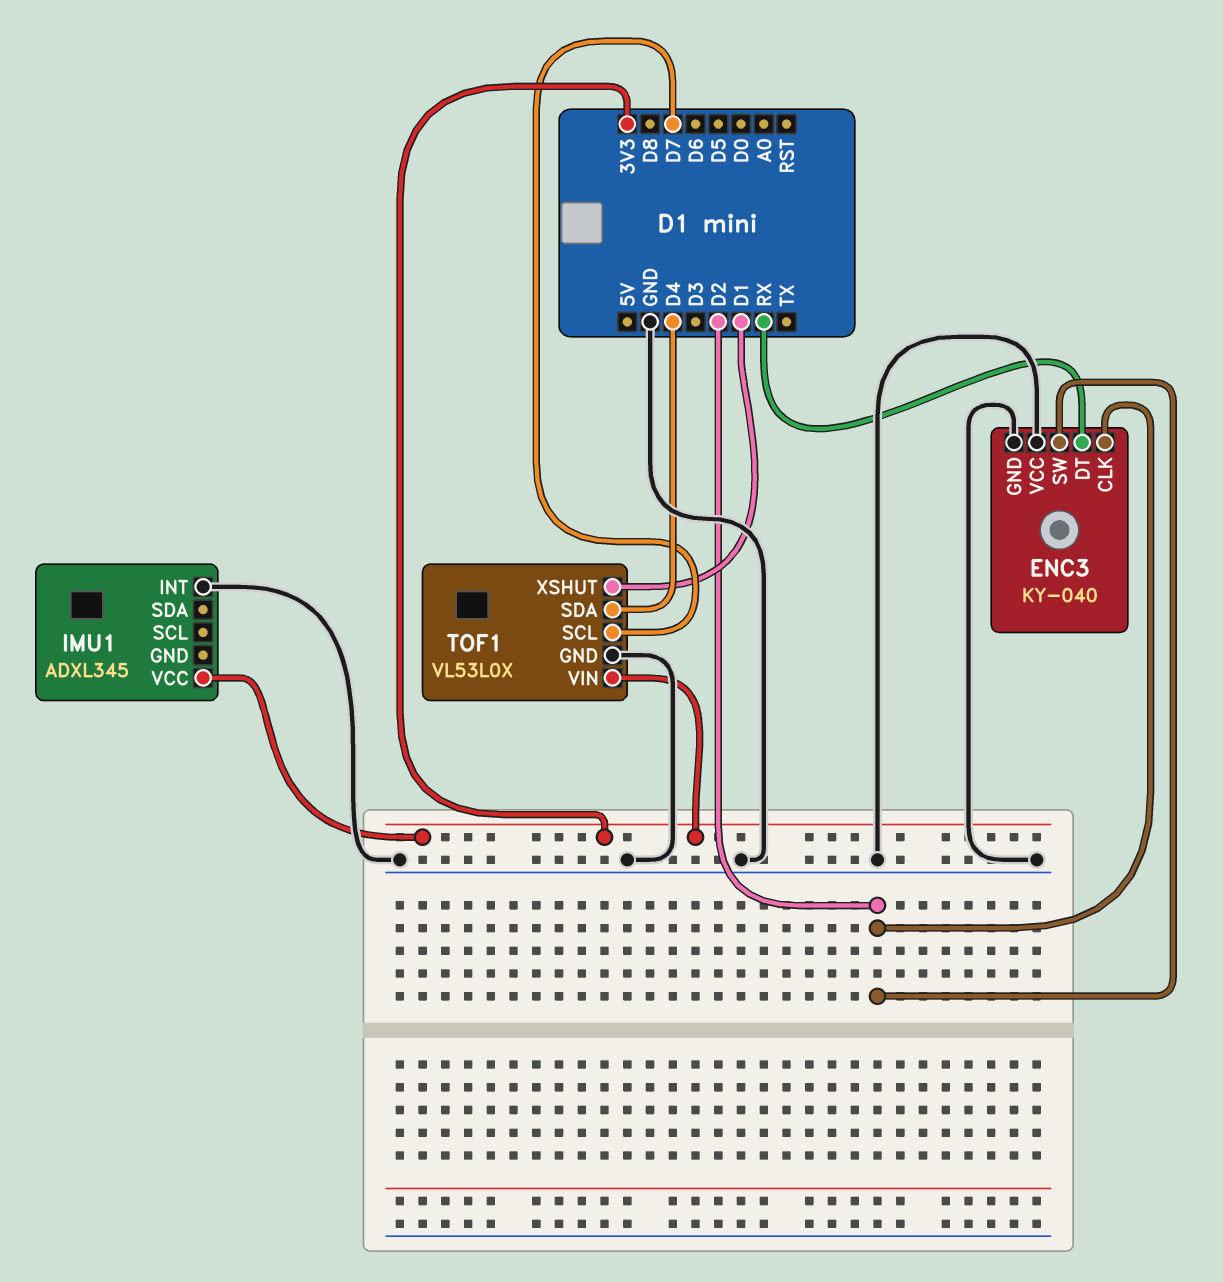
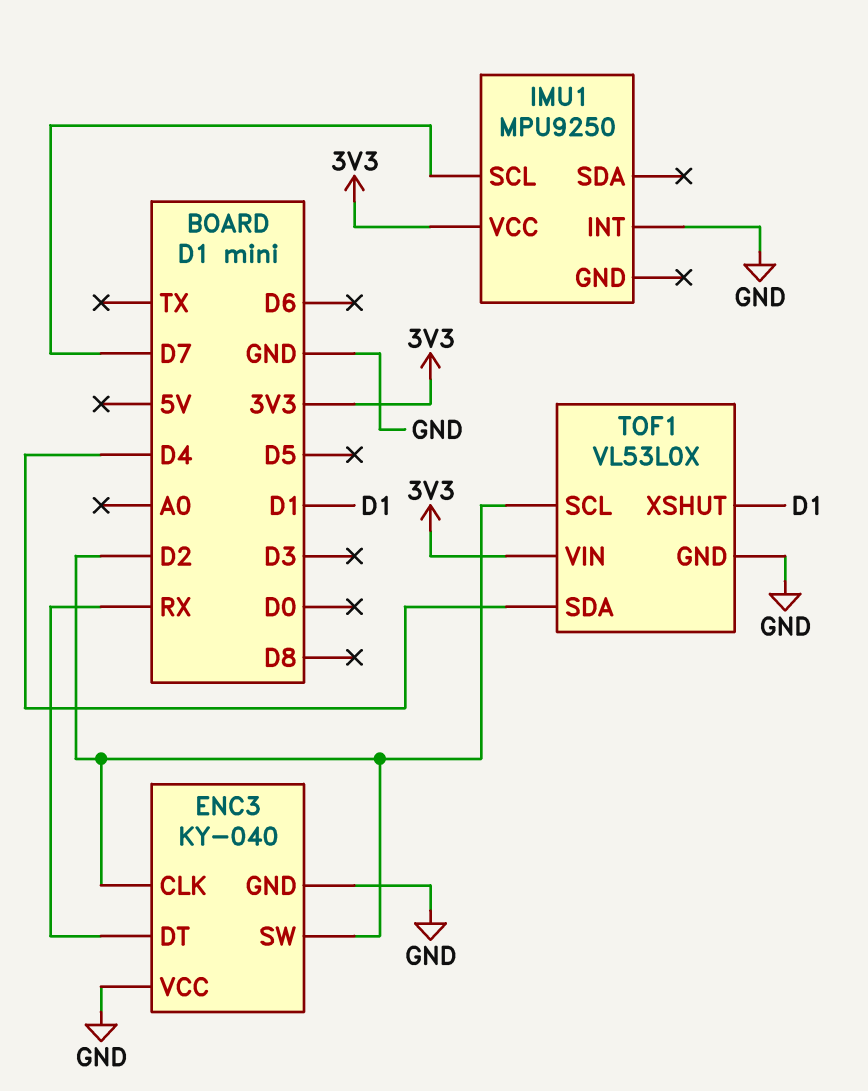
IMU1: ADXL345 -> MPU9250
IMU1 pin SCL: none -> D7
TOF1 pin SCL: D7 -> D2

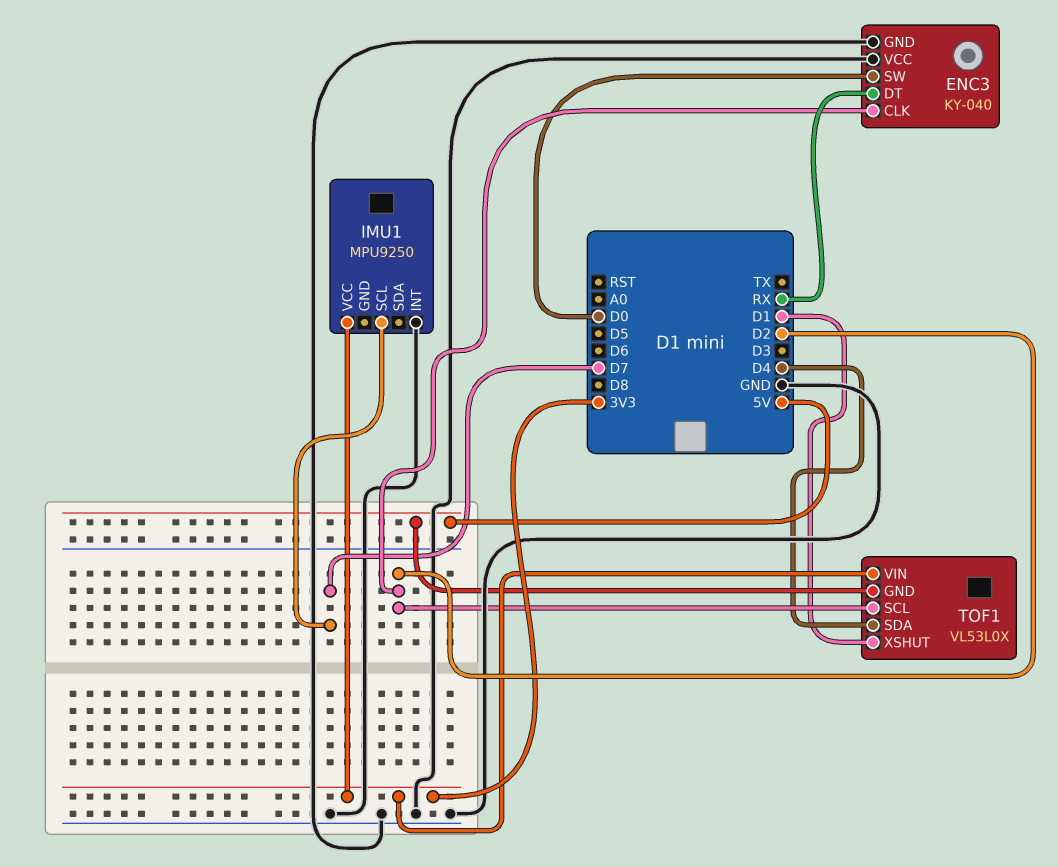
ENC3 pin SW: D2 -> D0
TOF1 pin GND: GND -> 5V

